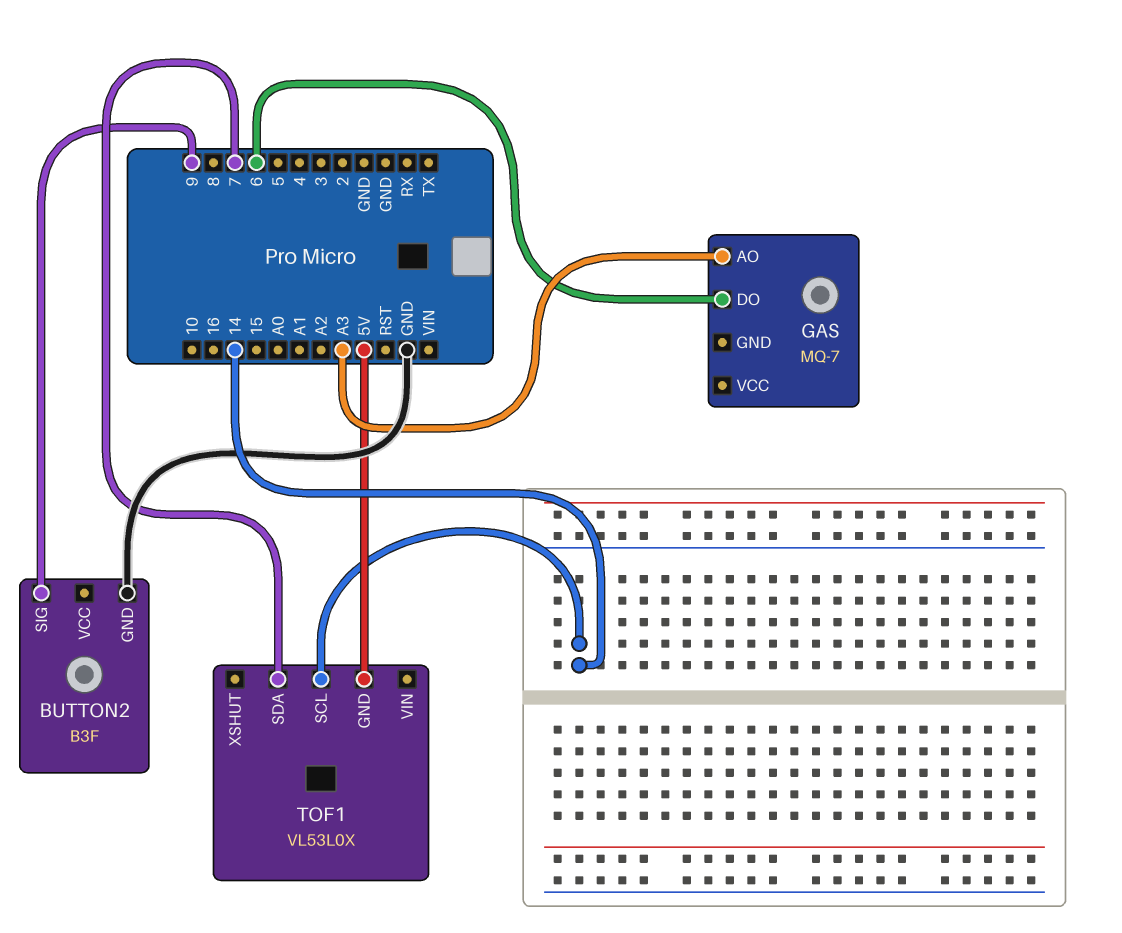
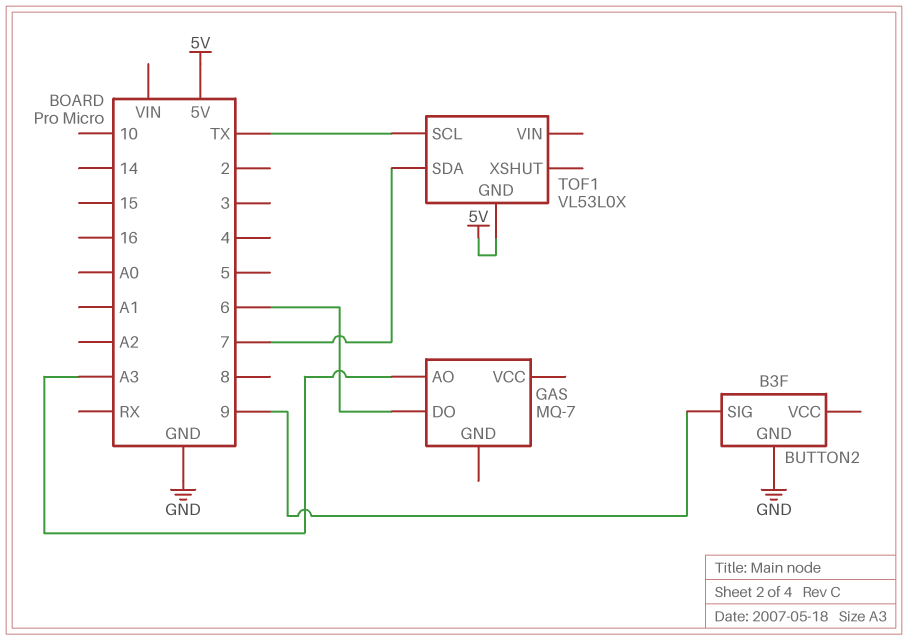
TOF1 pin SCL: 14 -> TX

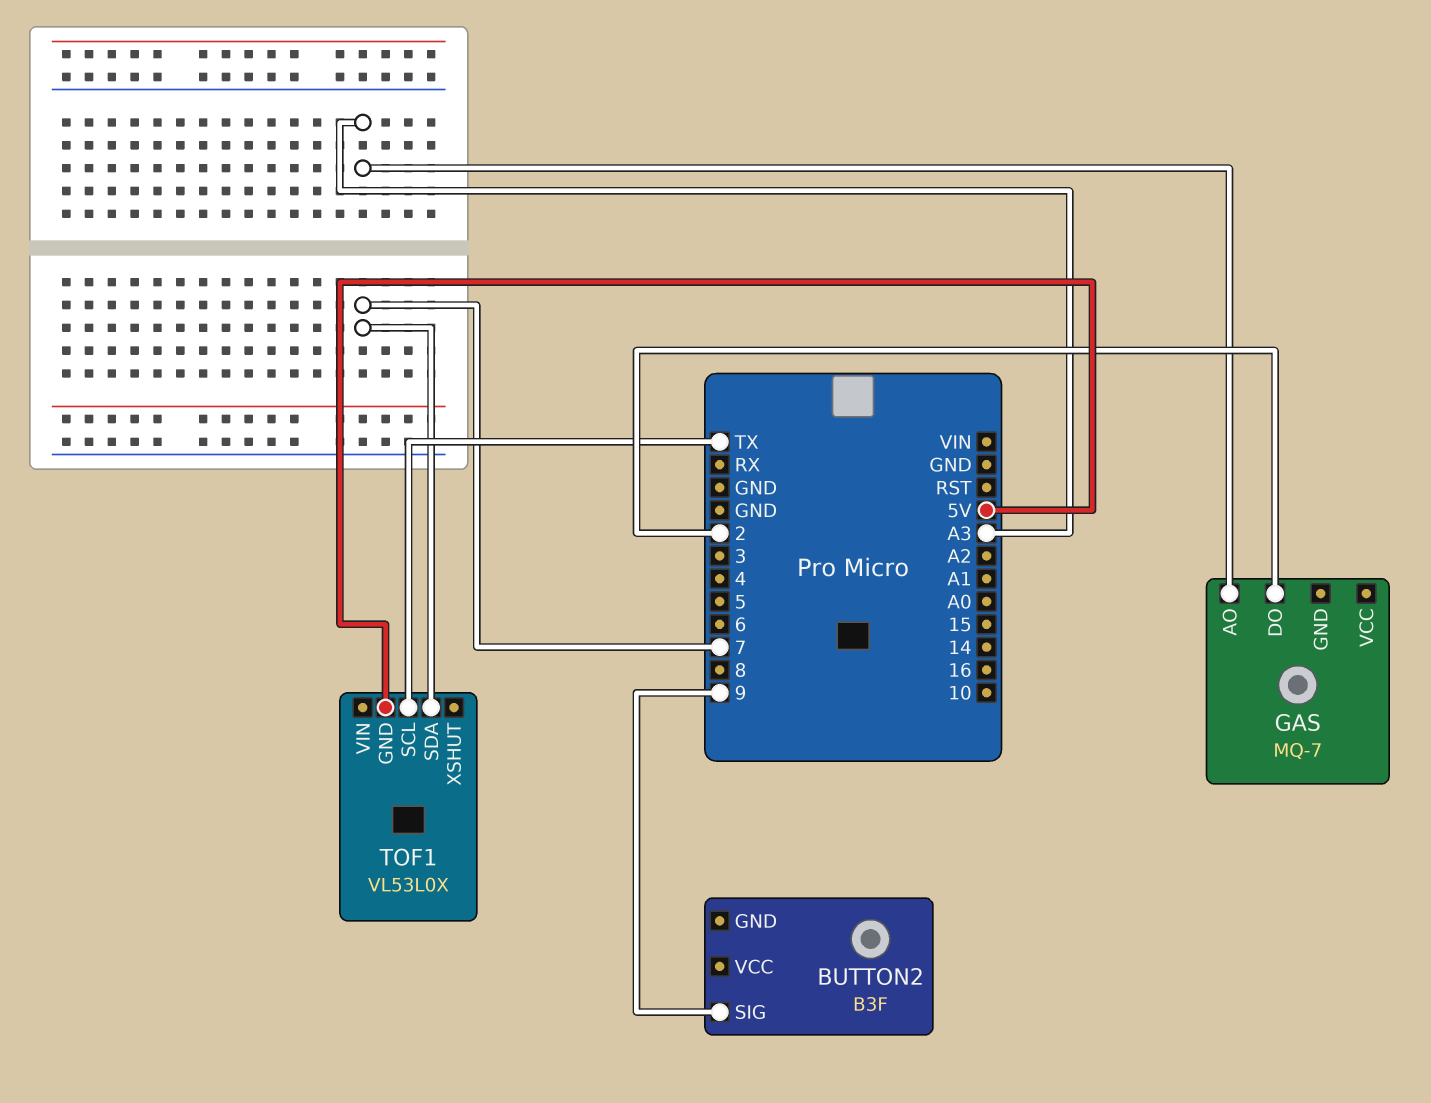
BUTTON2 pin GND: GND -> none
GAS pin DO: 6 -> 2

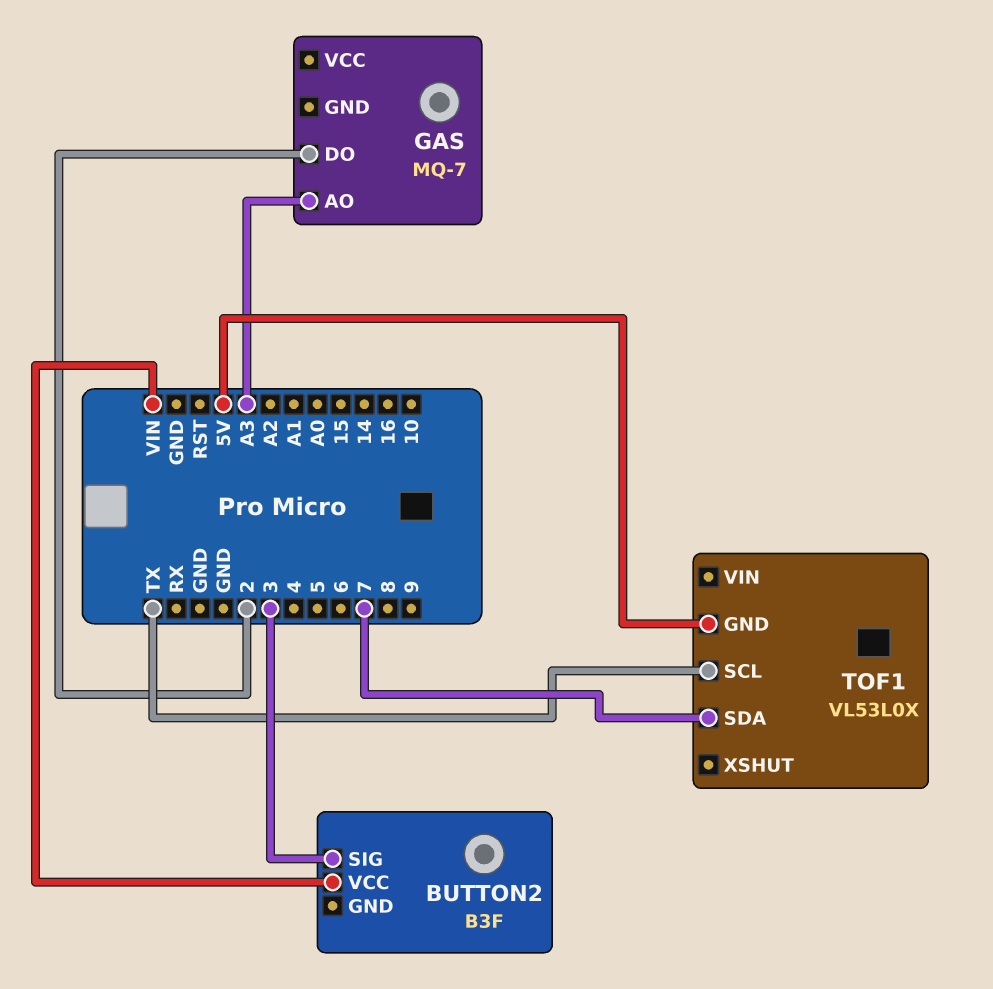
BUTTON2 pin SIG: 9 -> 3
BUTTON2 pin VCC: none -> VIN

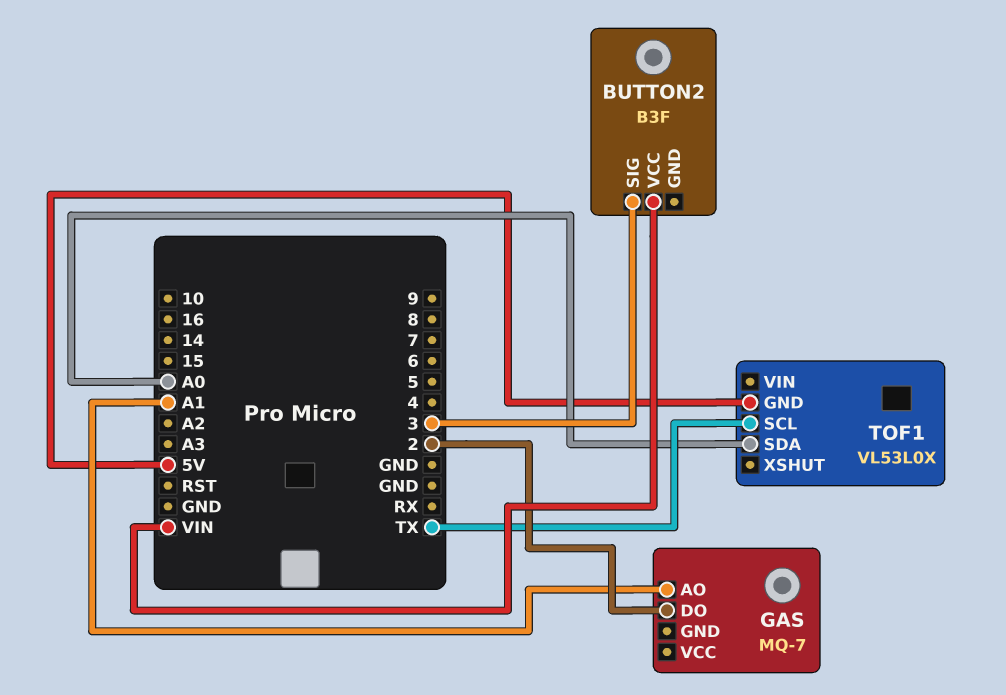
GAS pin AO: A3 -> A1
TOF1 pin SDA: 7 -> A0

